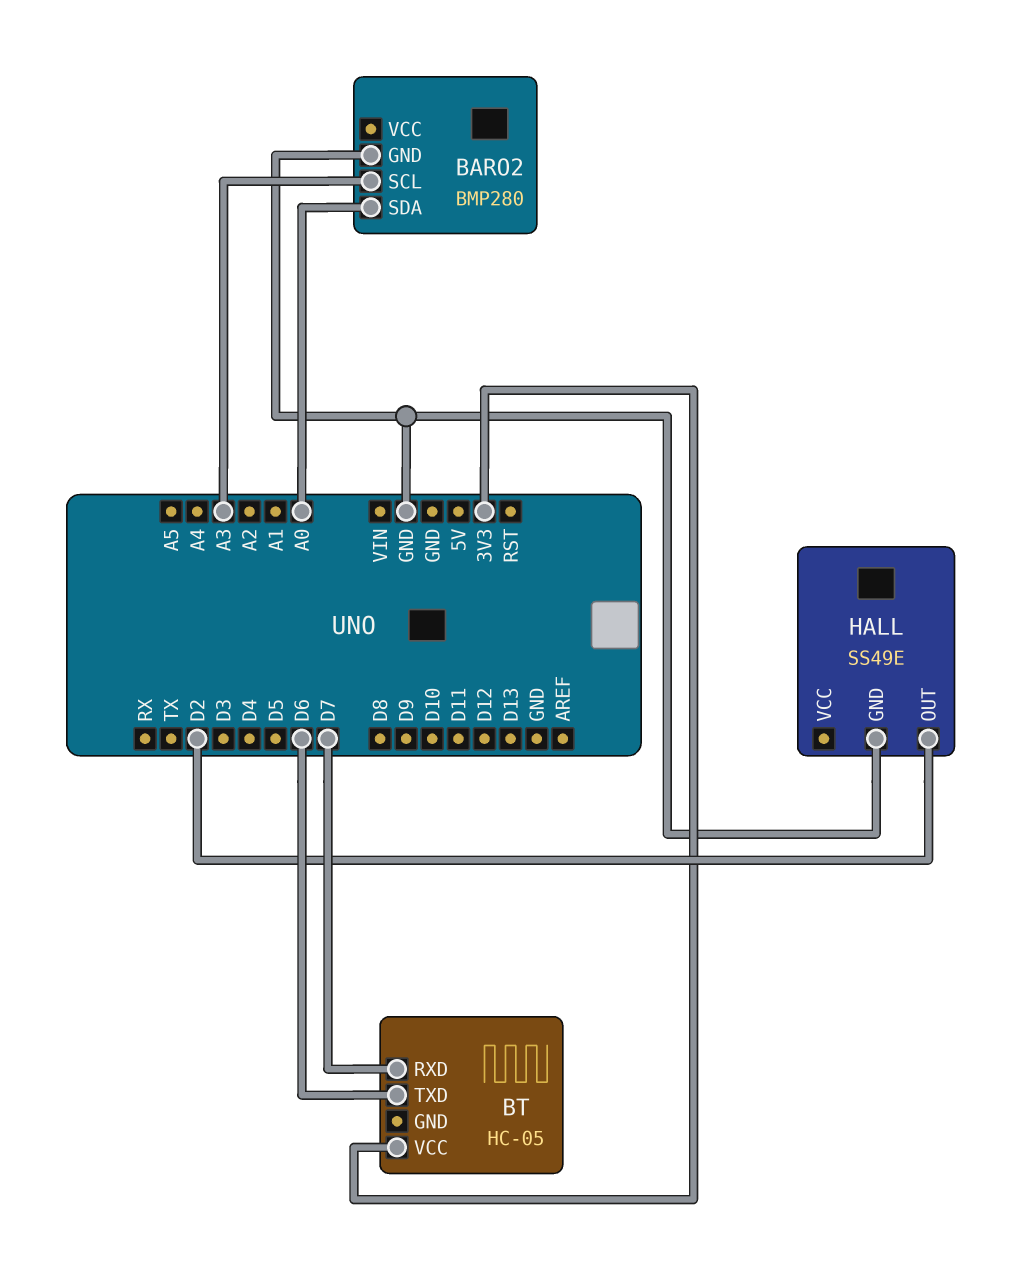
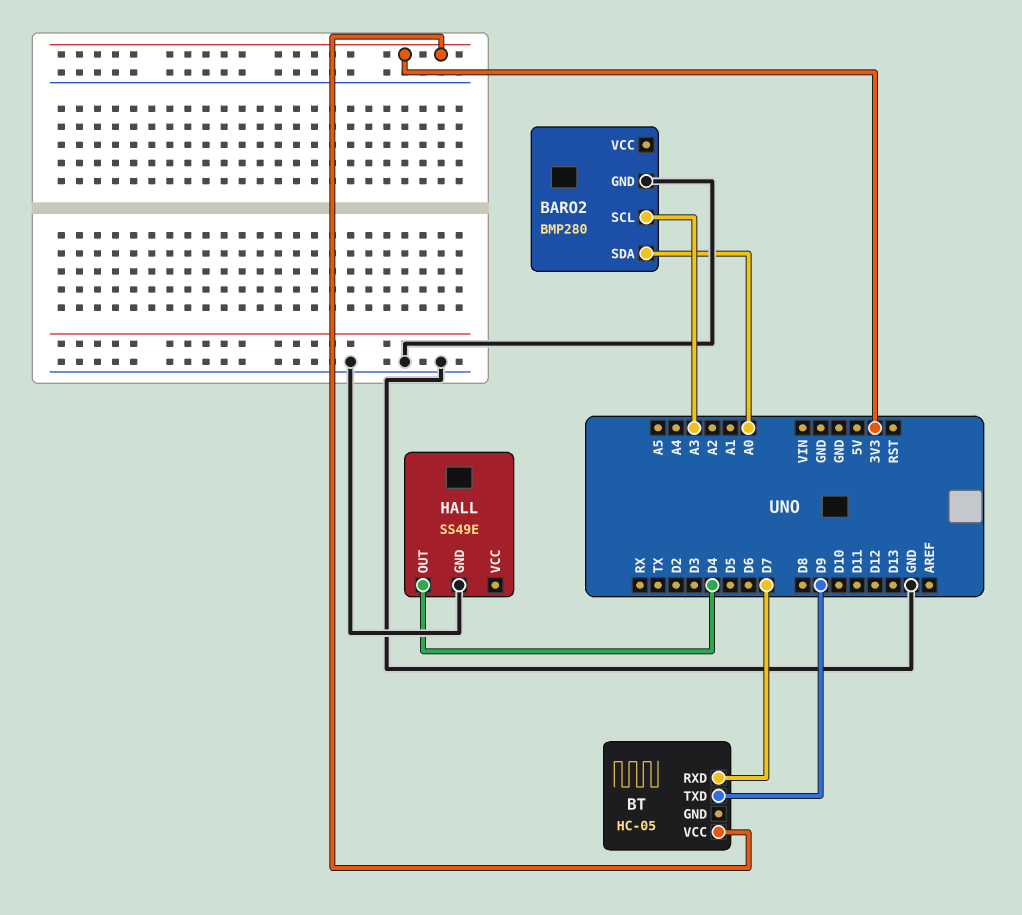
BT pin TXD: D6 -> D9
HALL pin OUT: D2 -> D4

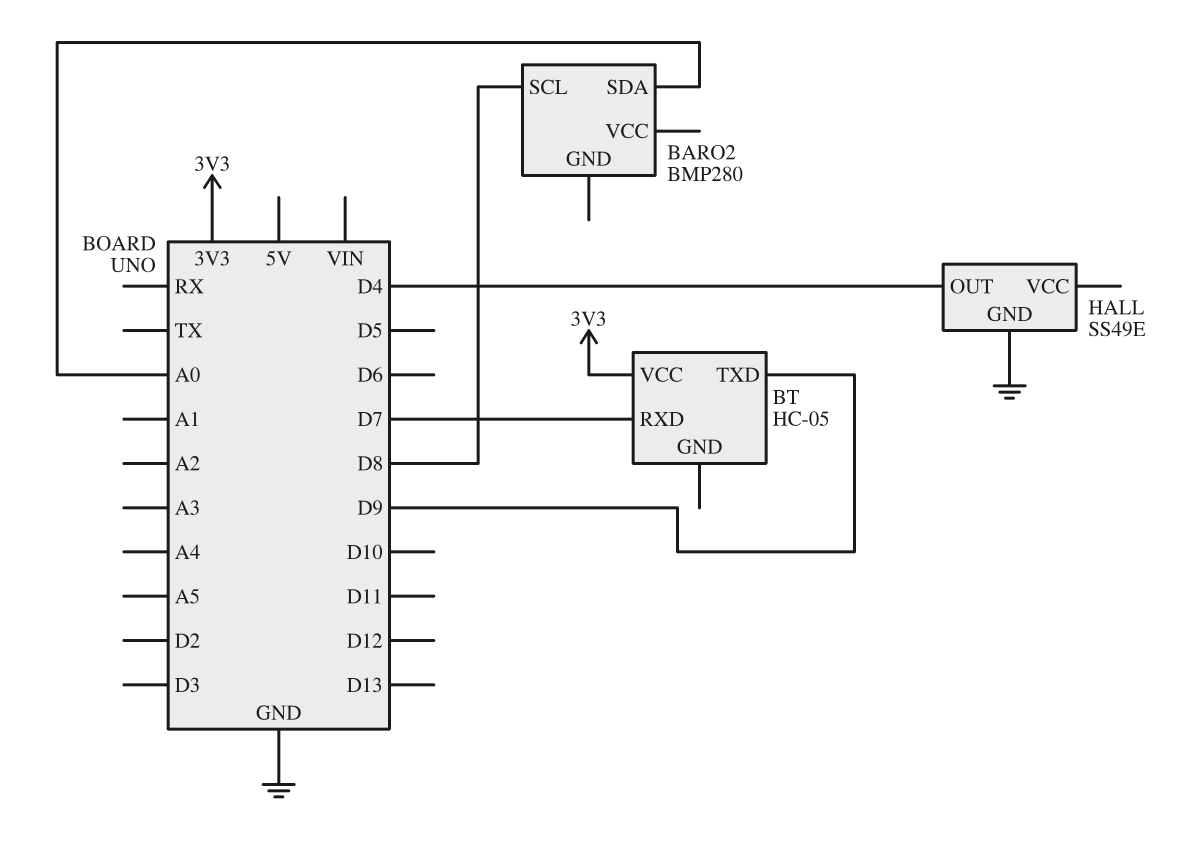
BARO2 pin GND: GND -> none
BARO2 pin SCL: A3 -> D8

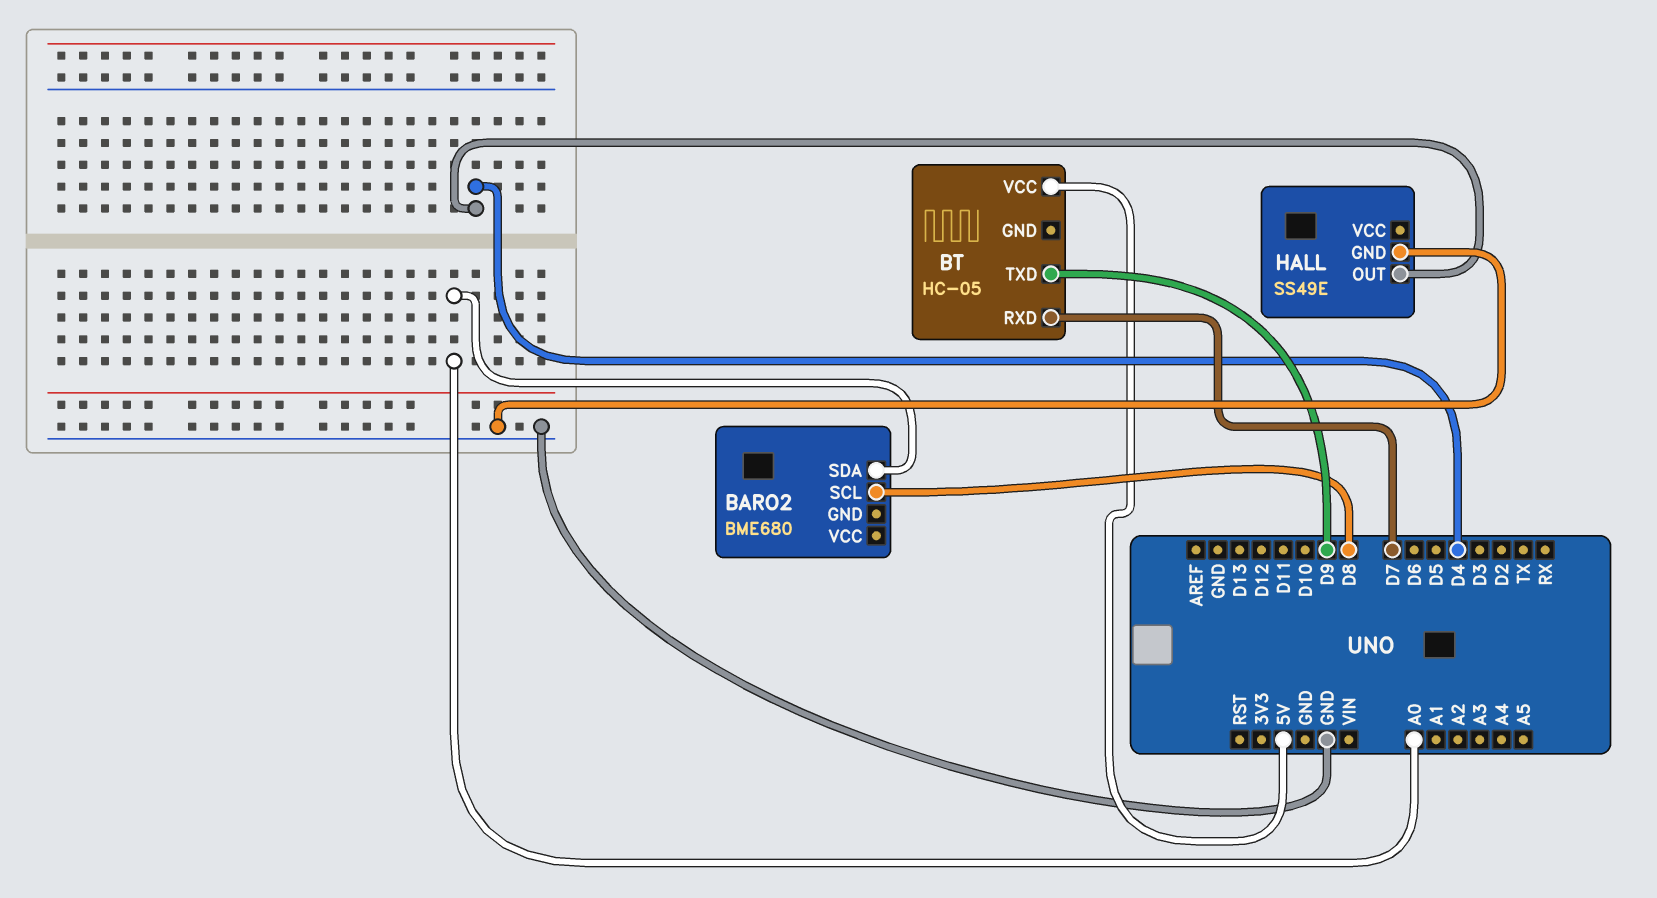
BARO2: BMP280 -> BME680
BT pin VCC: 3V3 -> 5V

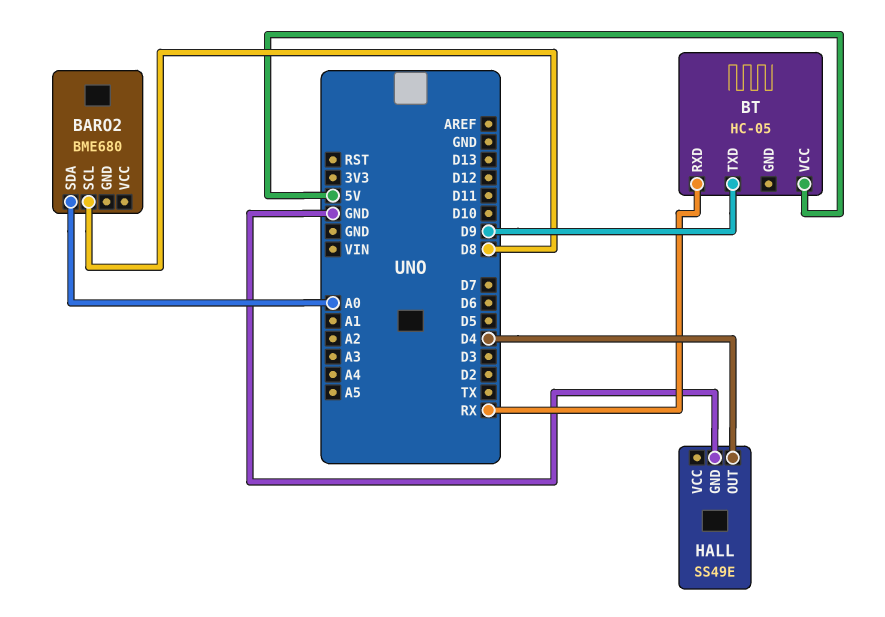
BT pin RXD: D7 -> RX

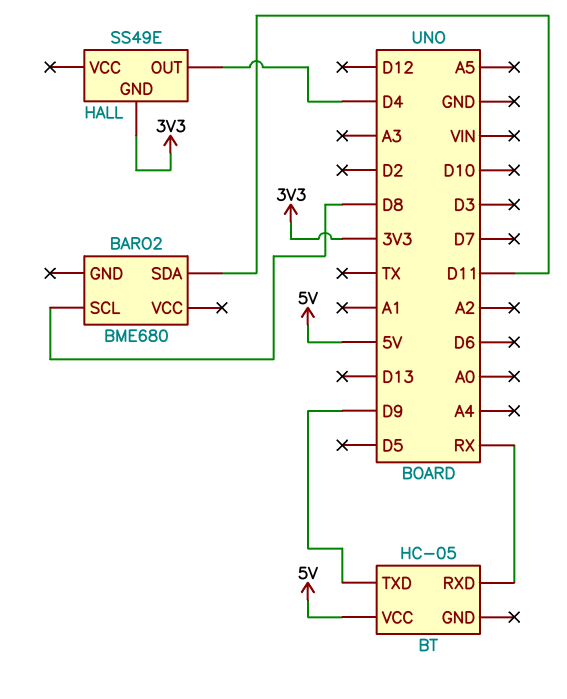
BARO2 pin SDA: A0 -> D11
HALL pin GND: GND -> 3V3

